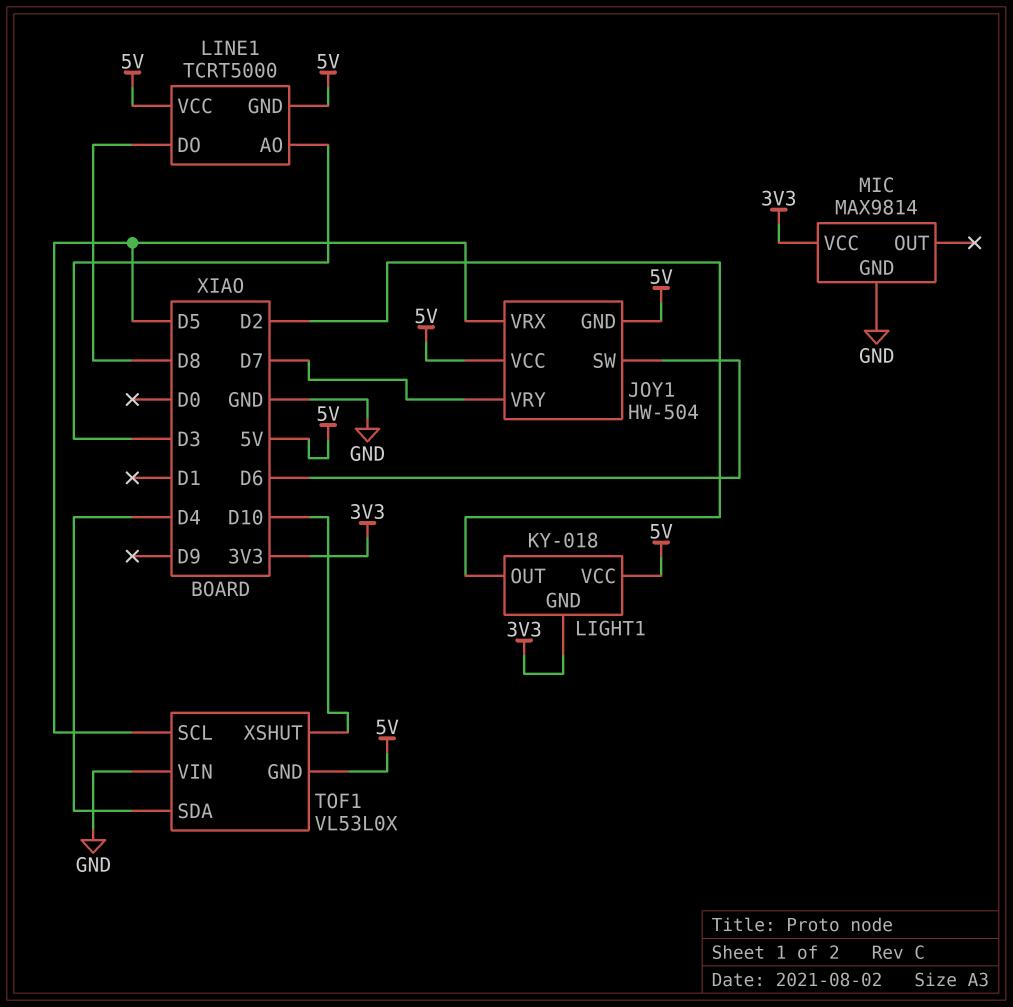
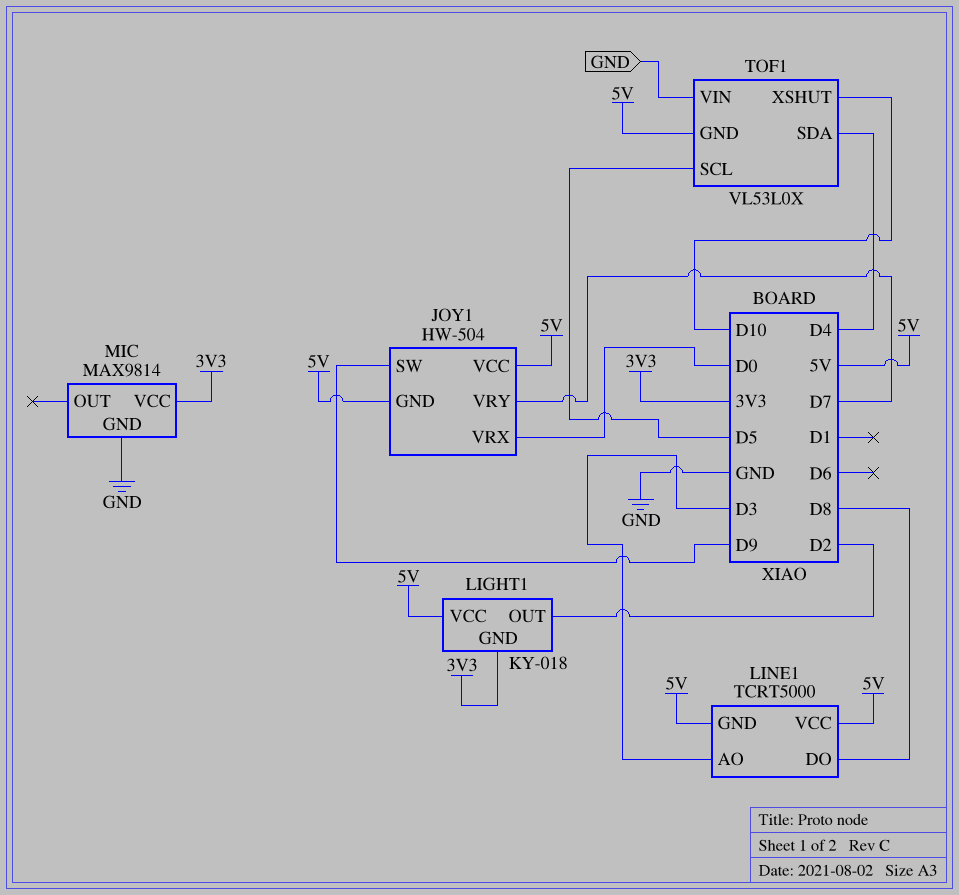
JOY1 pin SW: D6 -> D9
JOY1 pin VRX: D5 -> D0

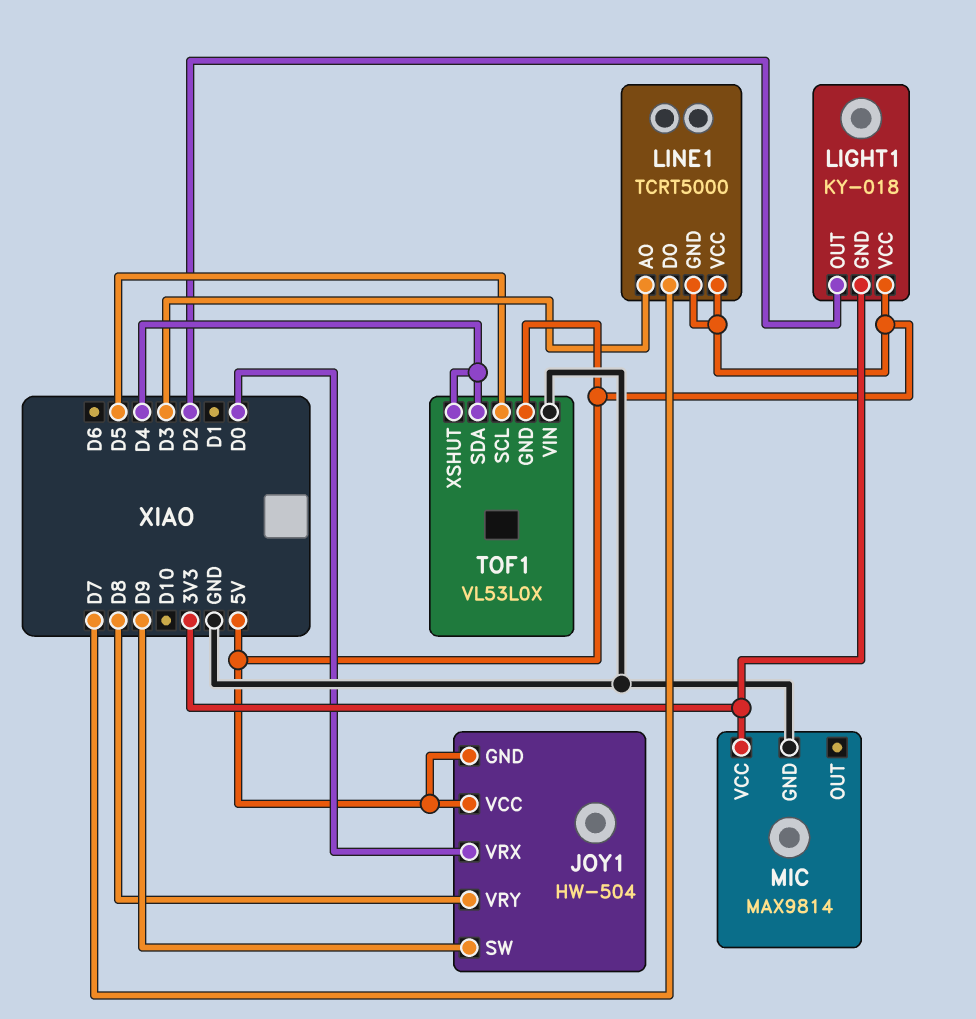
JOY1 pin VRY: D7 -> D8
LINE1 pin DO: D8 -> D7
TOF1 pin XSHUT: D10 -> D4

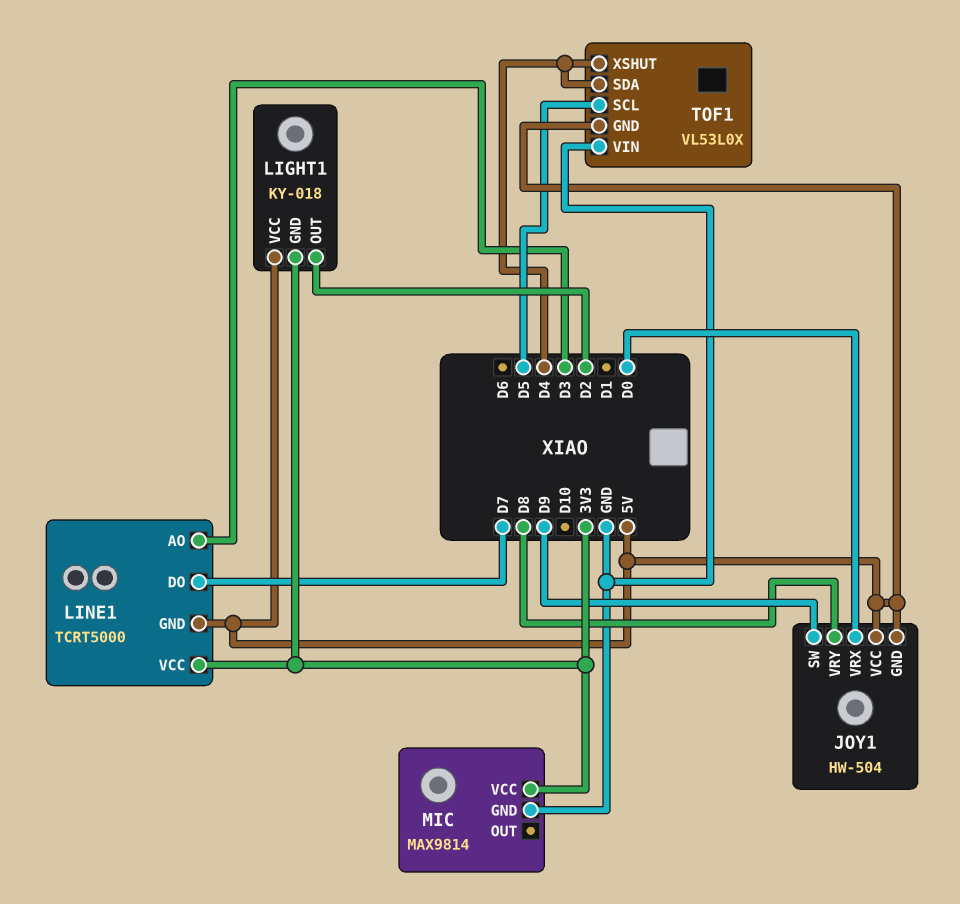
LINE1 pin VCC: 5V -> 3V3

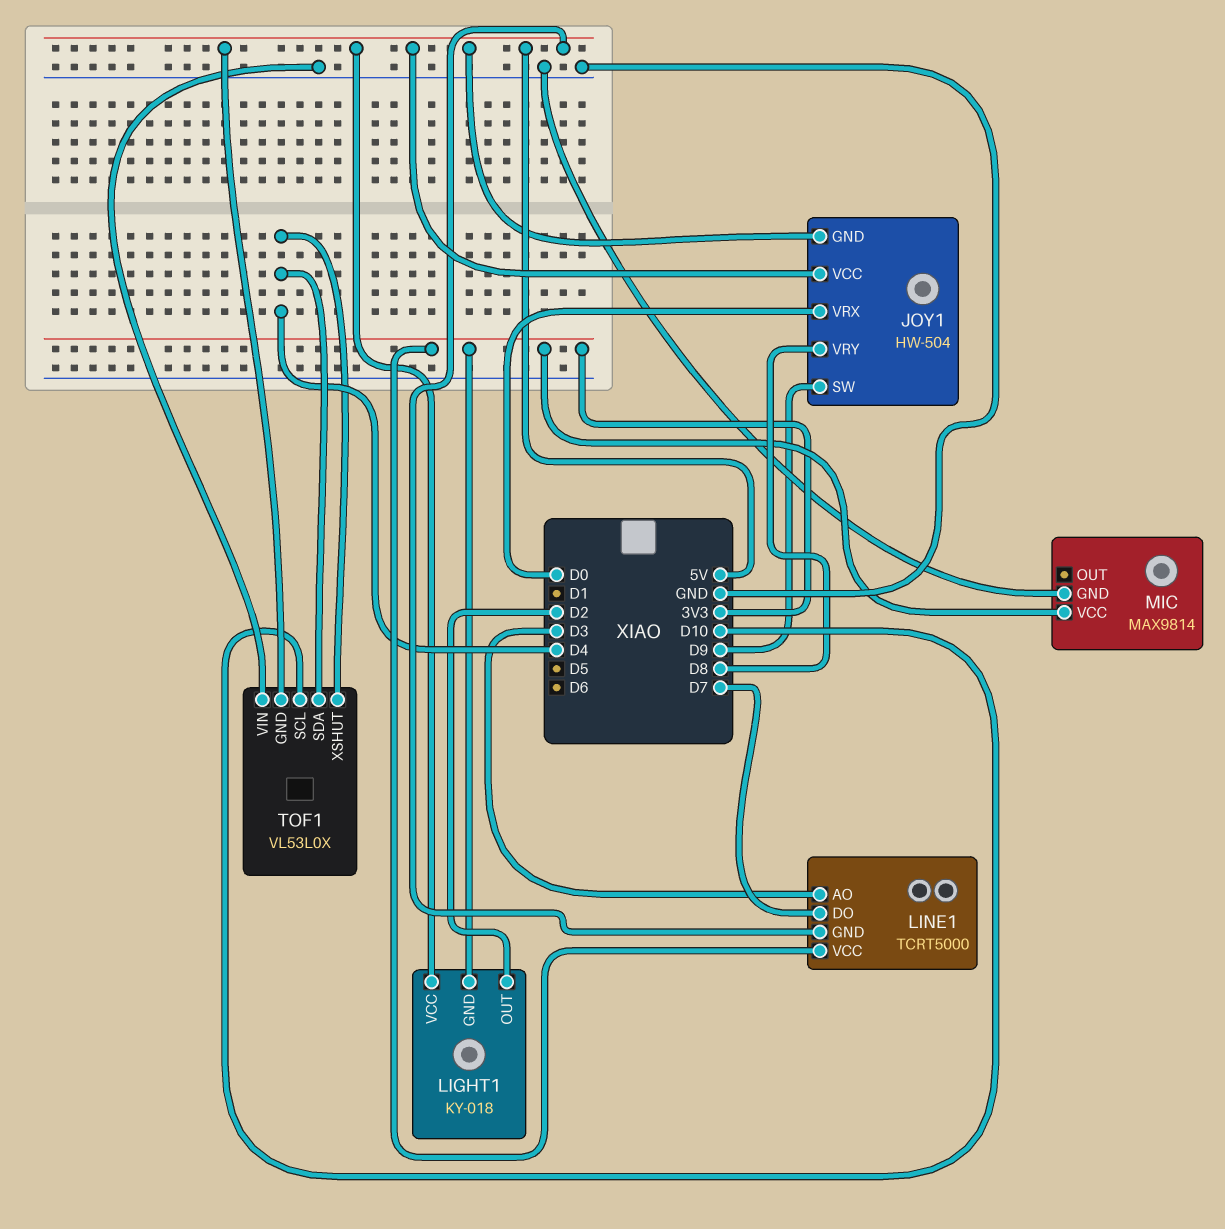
TOF1 pin SCL: D5 -> D10

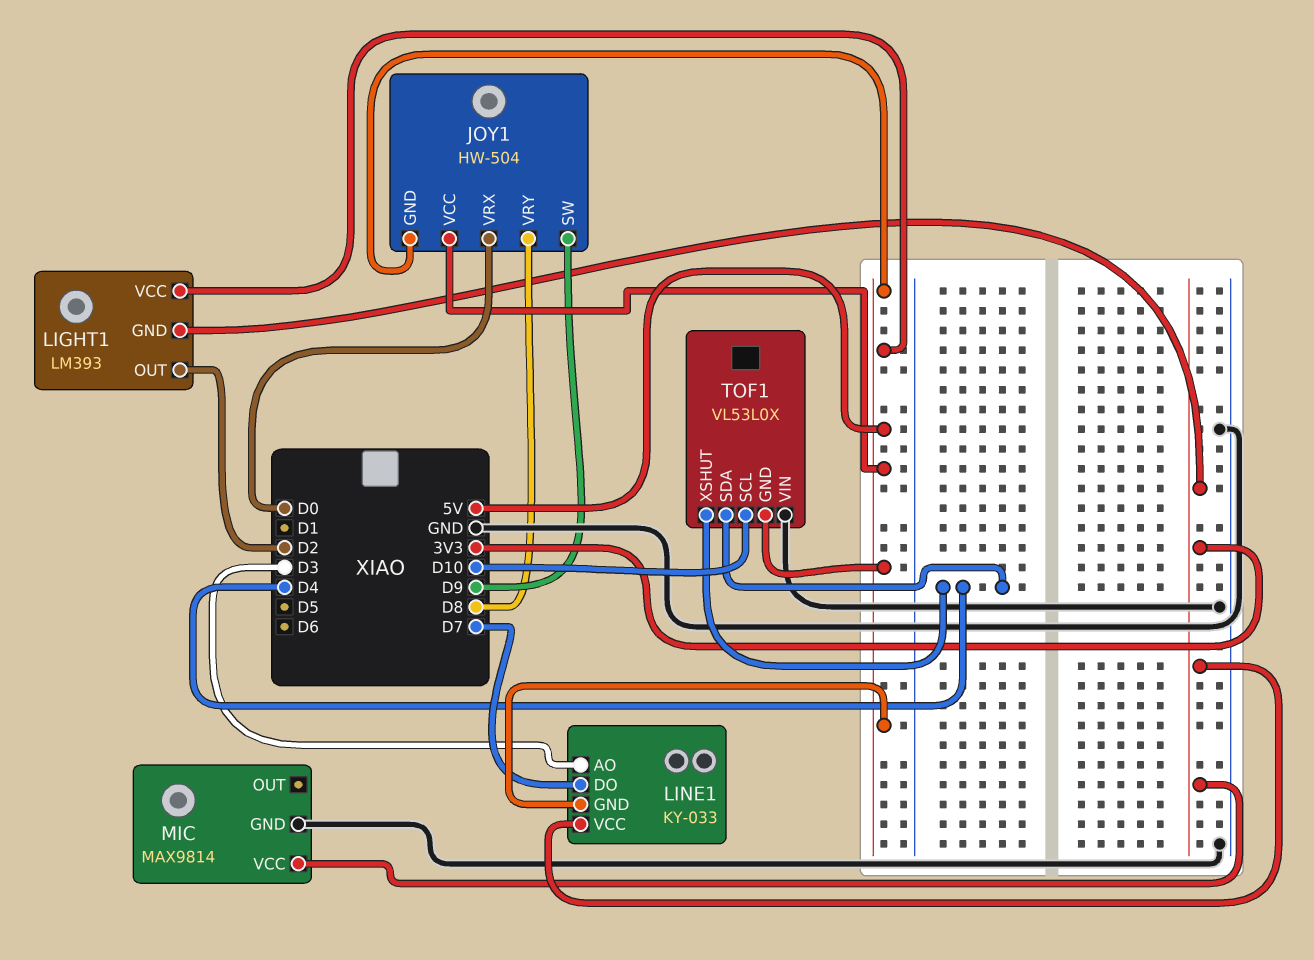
LIGHT1: KY-018 -> LM393
LINE1: TCRT5000 -> KY-033

